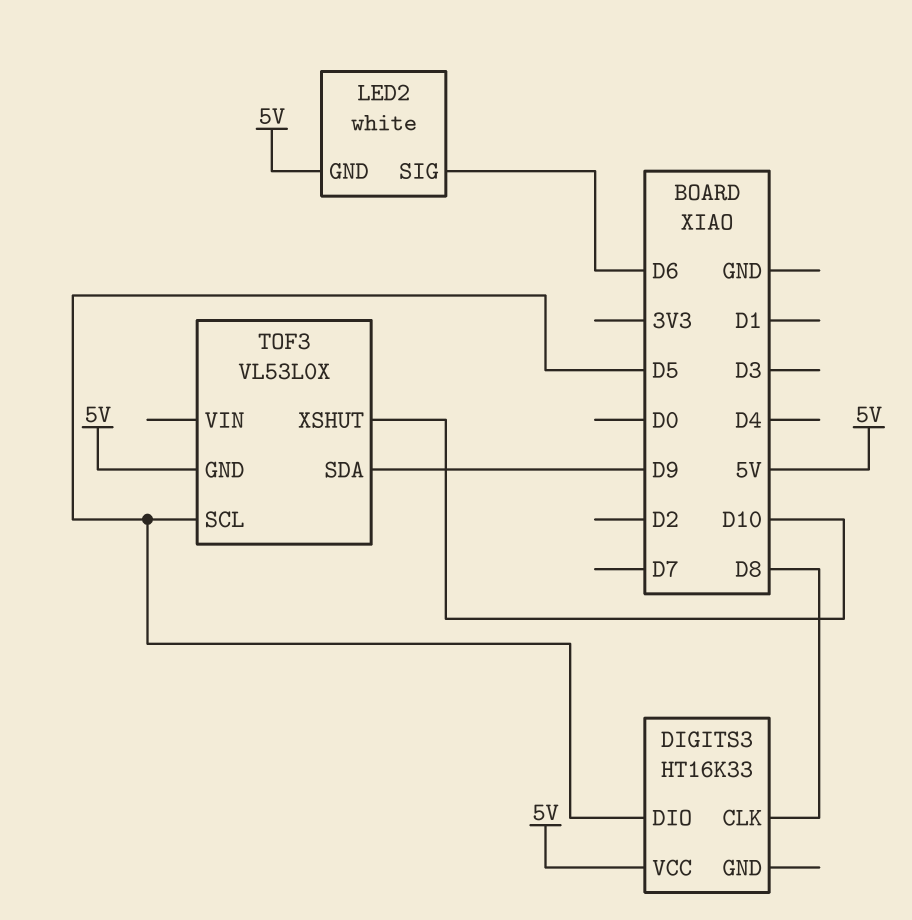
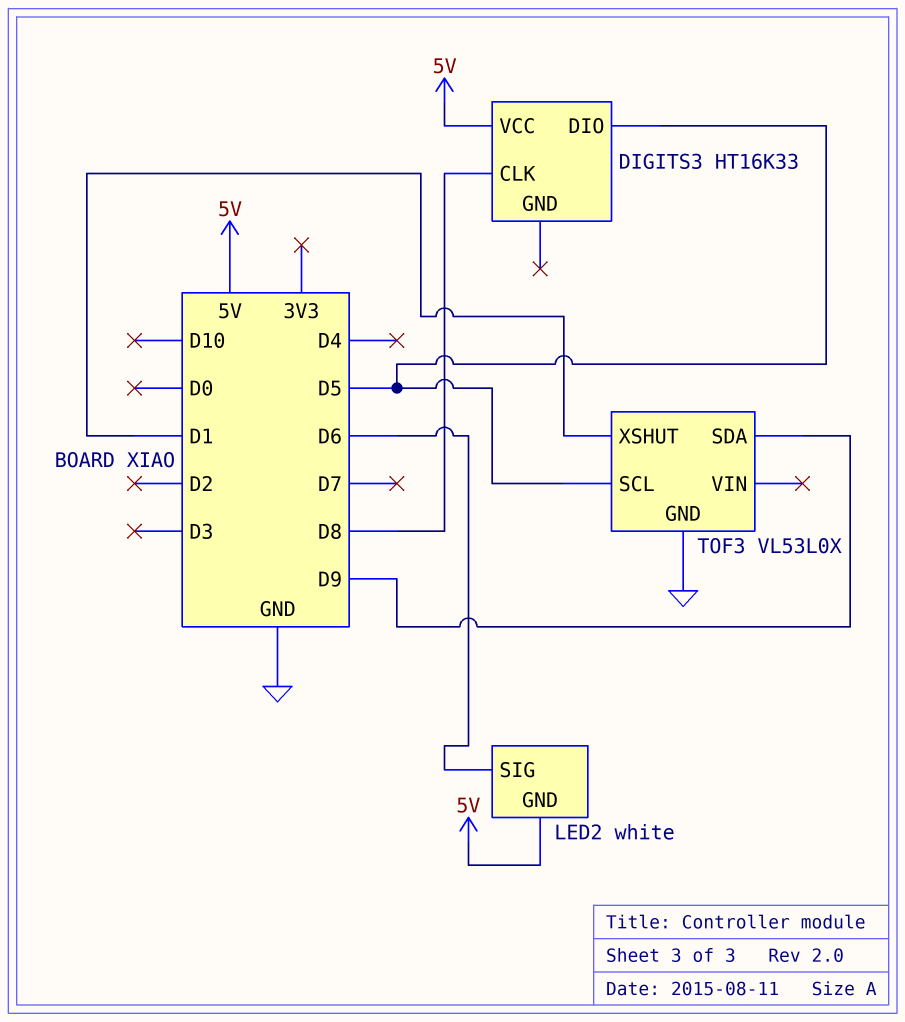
TOF3 pin GND: 5V -> GND
TOF3 pin XSHUT: D10 -> D1

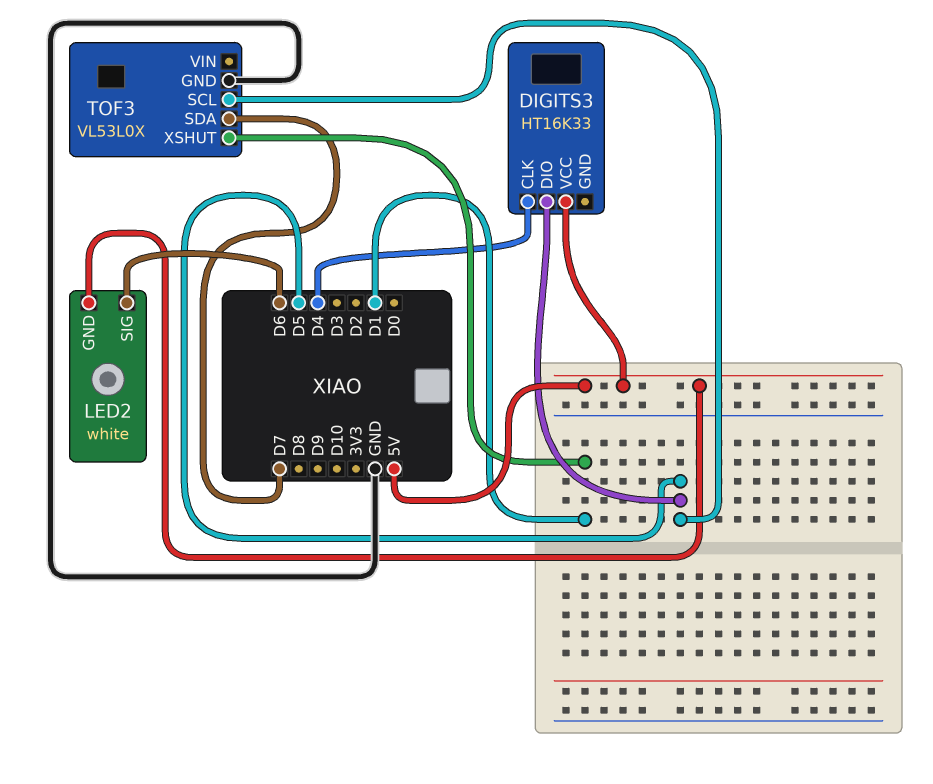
DIGITS3 pin CLK: D8 -> D4
TOF3 pin SDA: D9 -> D7

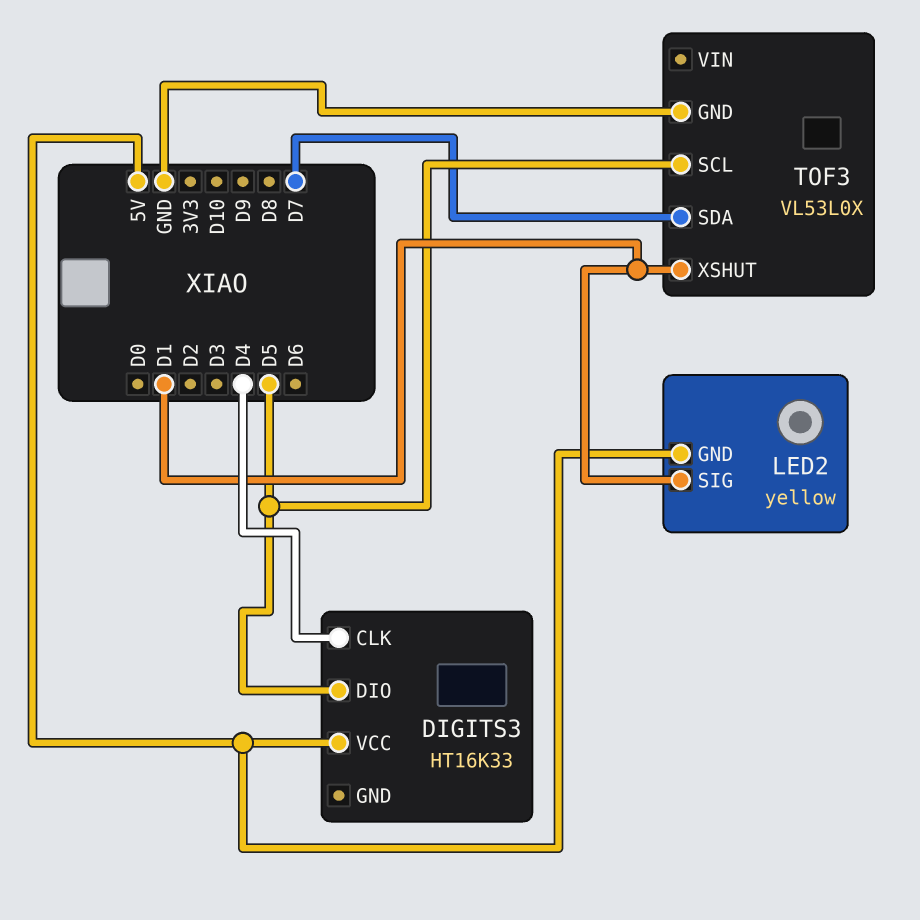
LED2: white -> yellow
LED2 pin SIG: D6 -> D1

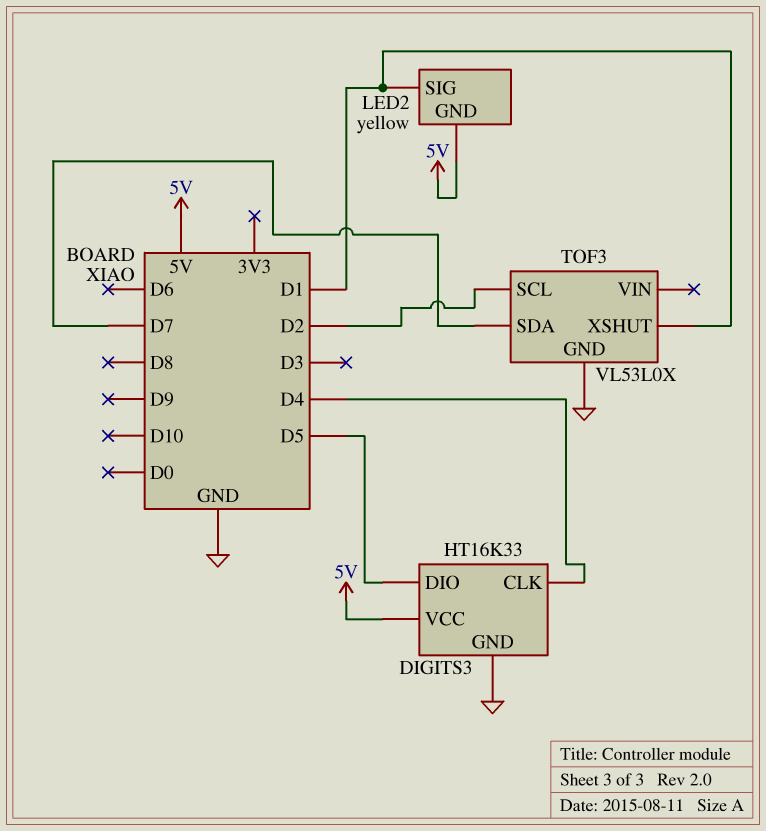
DIGITS3 pin GND: none -> GND
TOF3 pin SCL: D5 -> D2

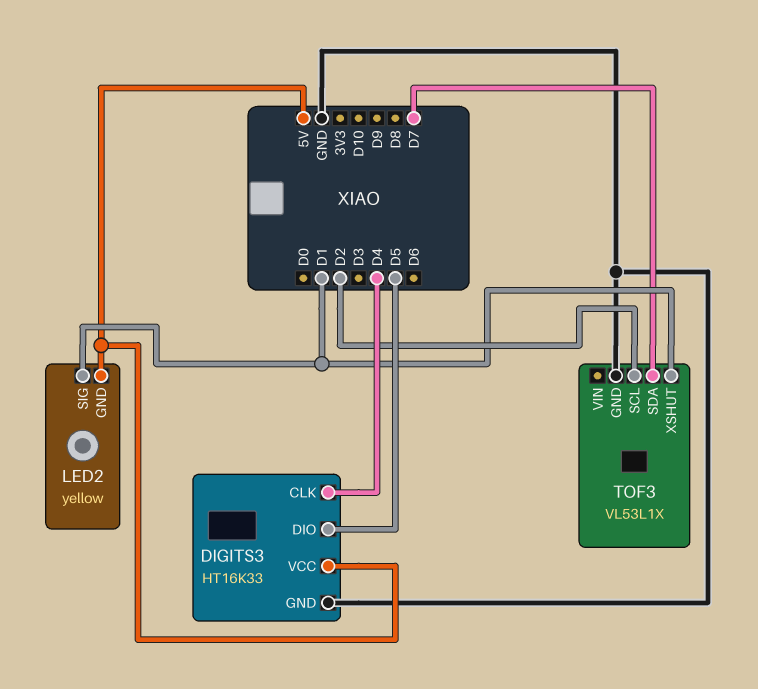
TOF3: VL53L0X -> VL53L1X

